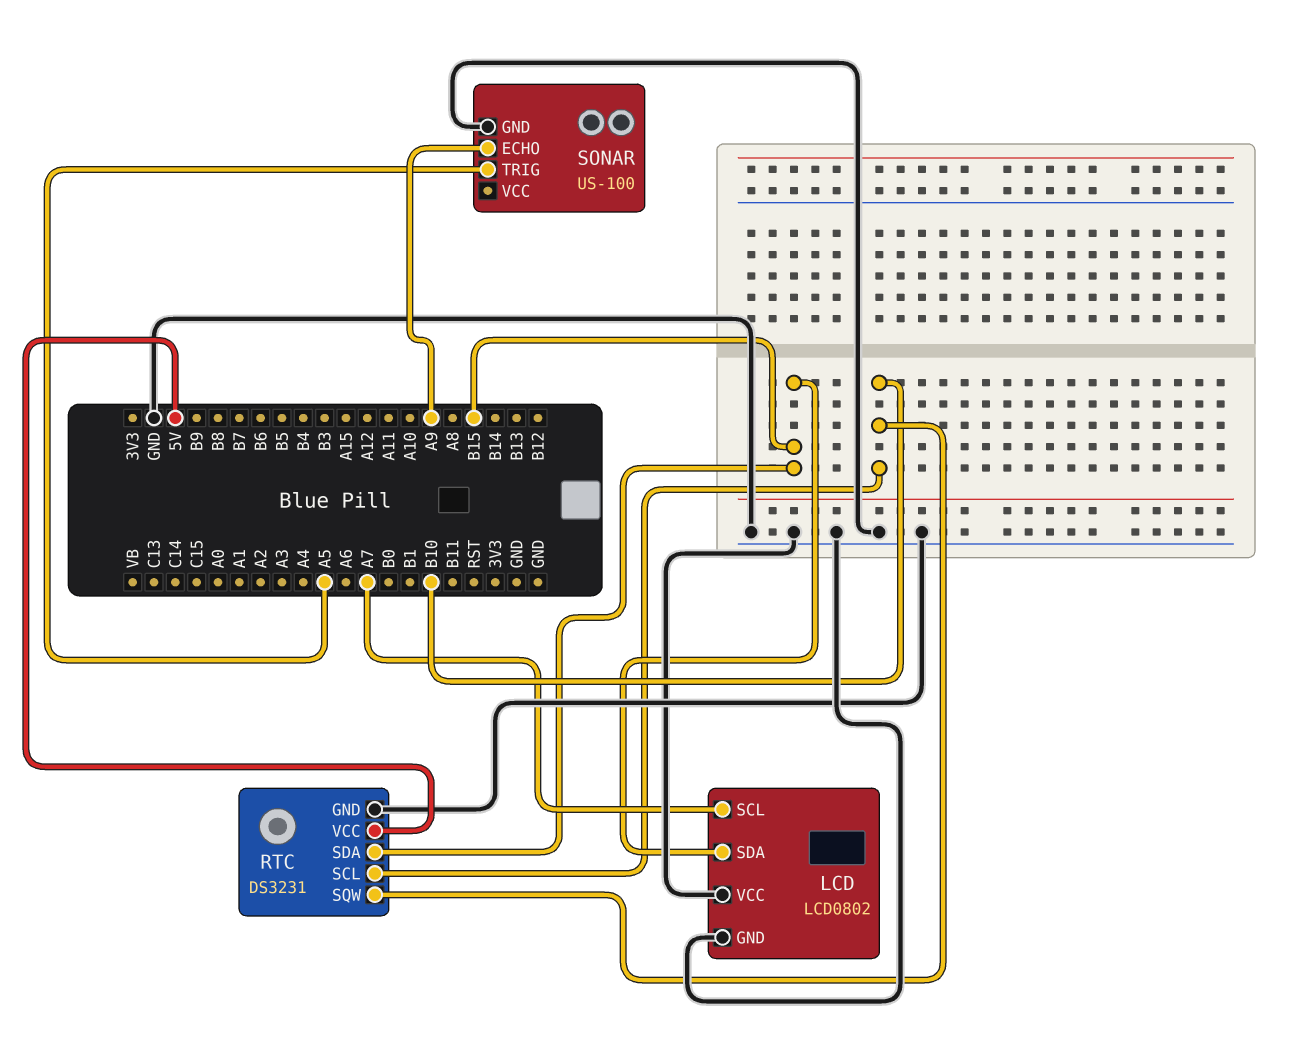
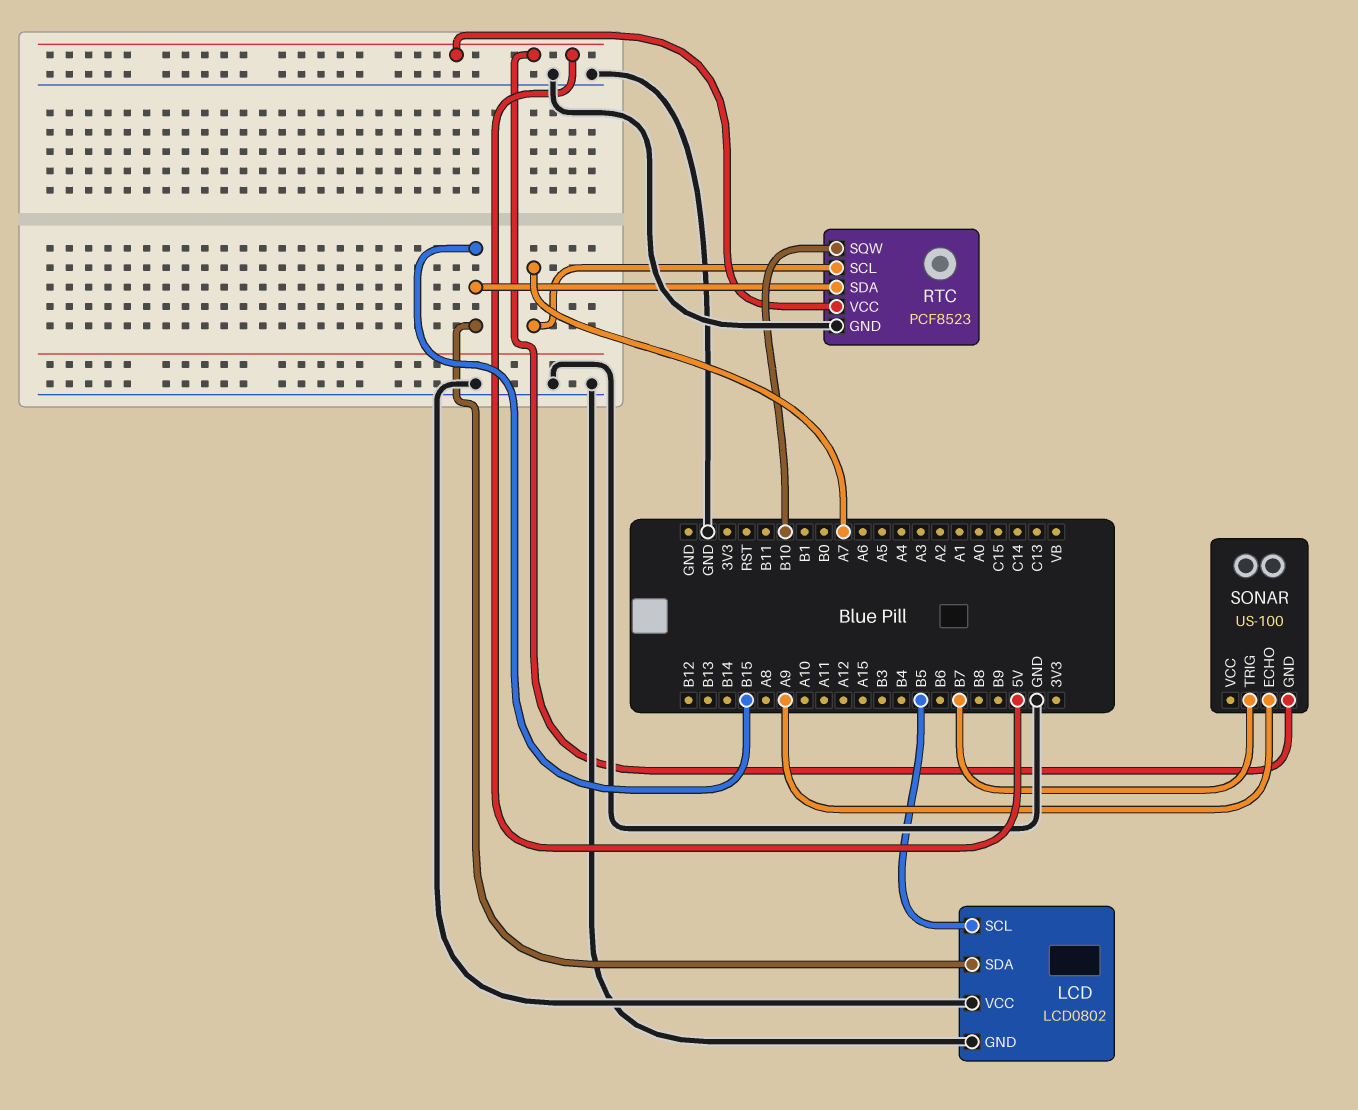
LCD pin SCL: A7 -> B5
RTC: DS3231 -> PCF8523
RTC pin SCL: B10 -> A7
SONAR pin GND: GND -> 5V
SONAR pin TRIG: A5 -> B7

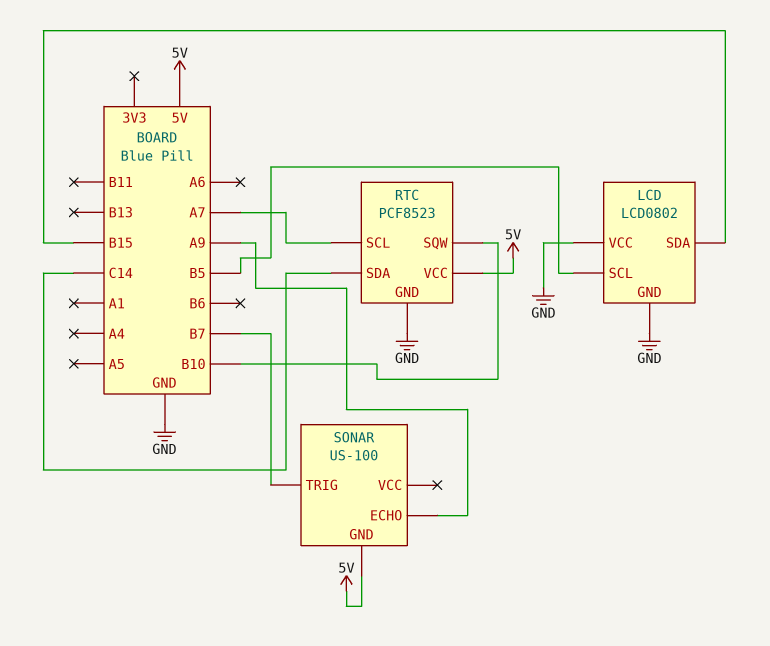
RTC pin SDA: B15 -> C14

